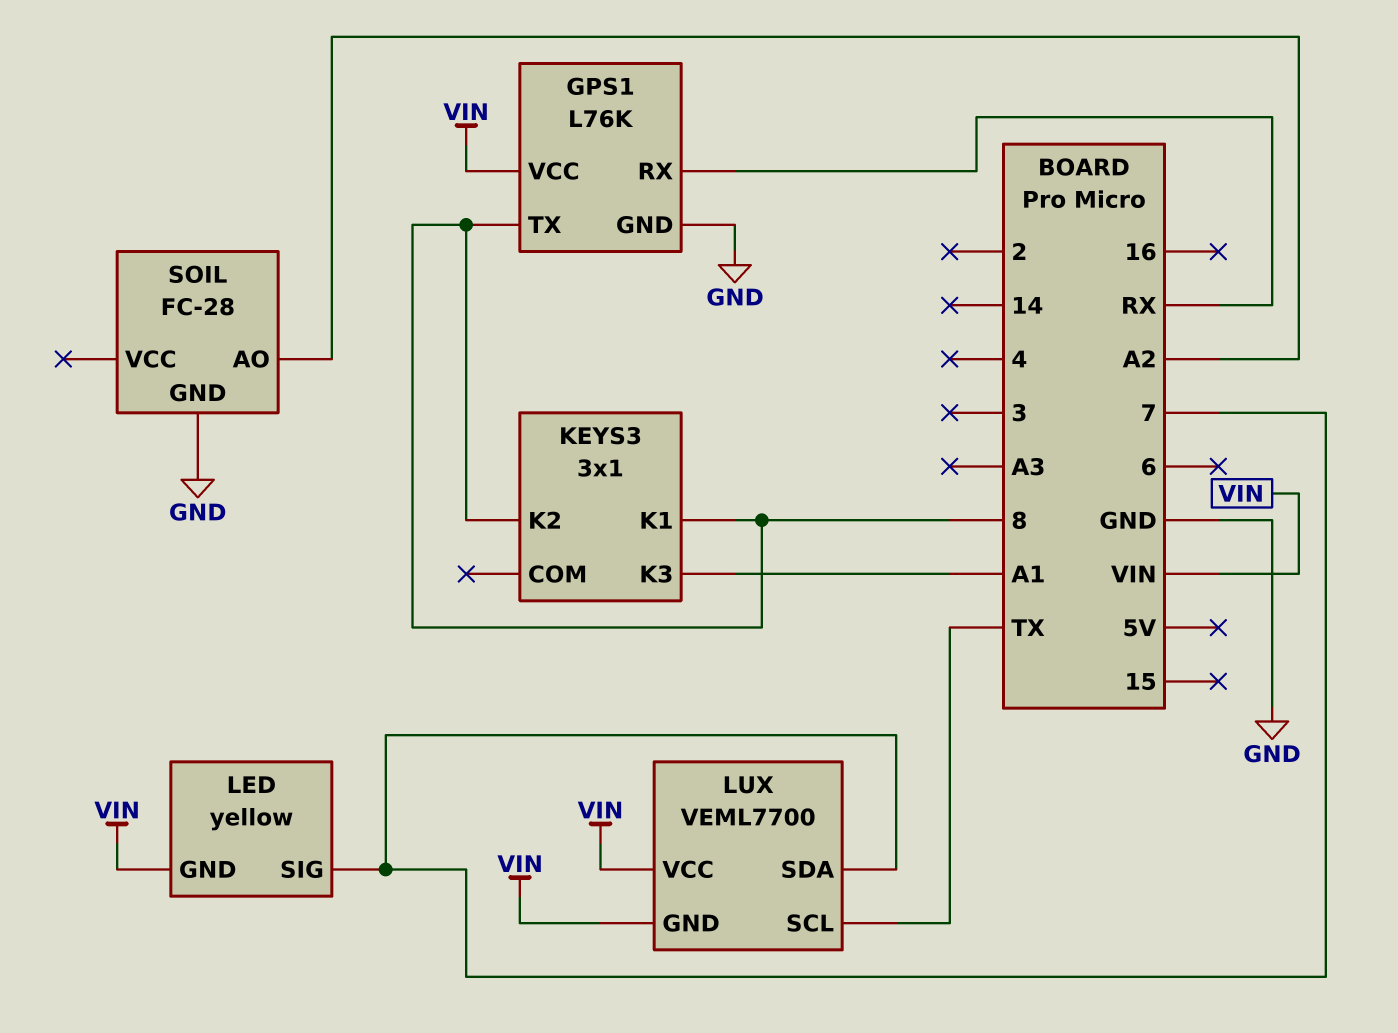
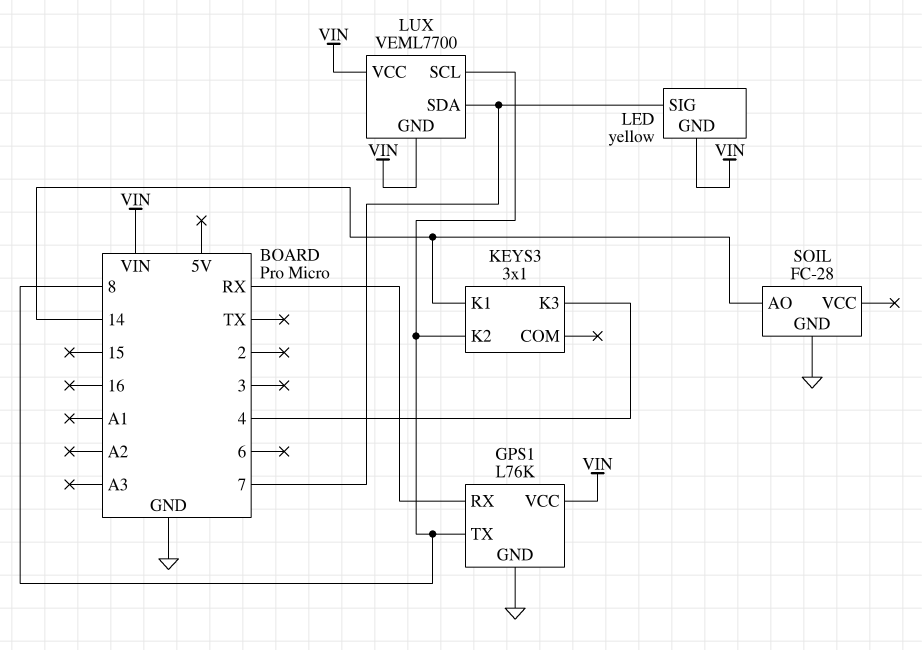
KEYS3 pin K1: 8 -> 14
KEYS3 pin K3: A1 -> 4
LUX pin SCL: TX -> 8
SOIL pin AO: A2 -> 14

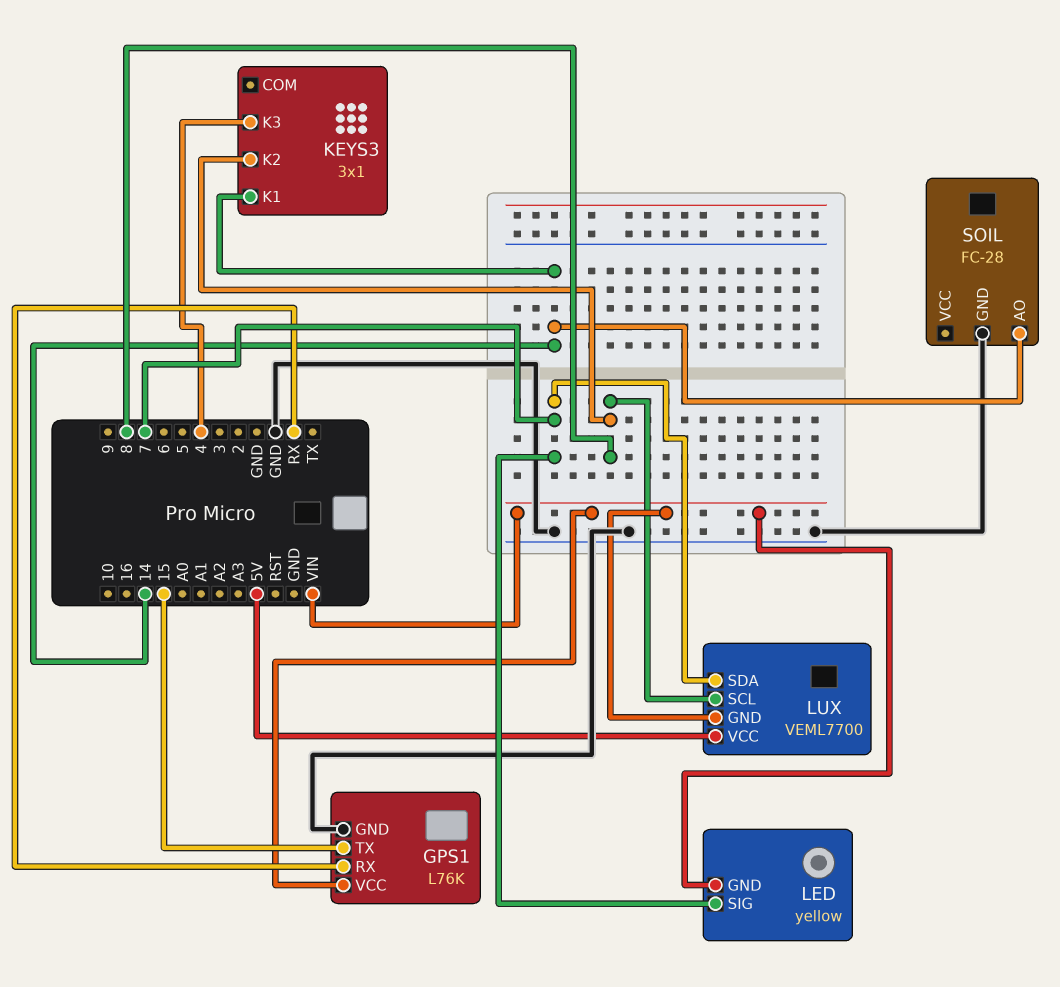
GPS1 pin TX: 8 -> 15
LUX pin VCC: VIN -> 5V

